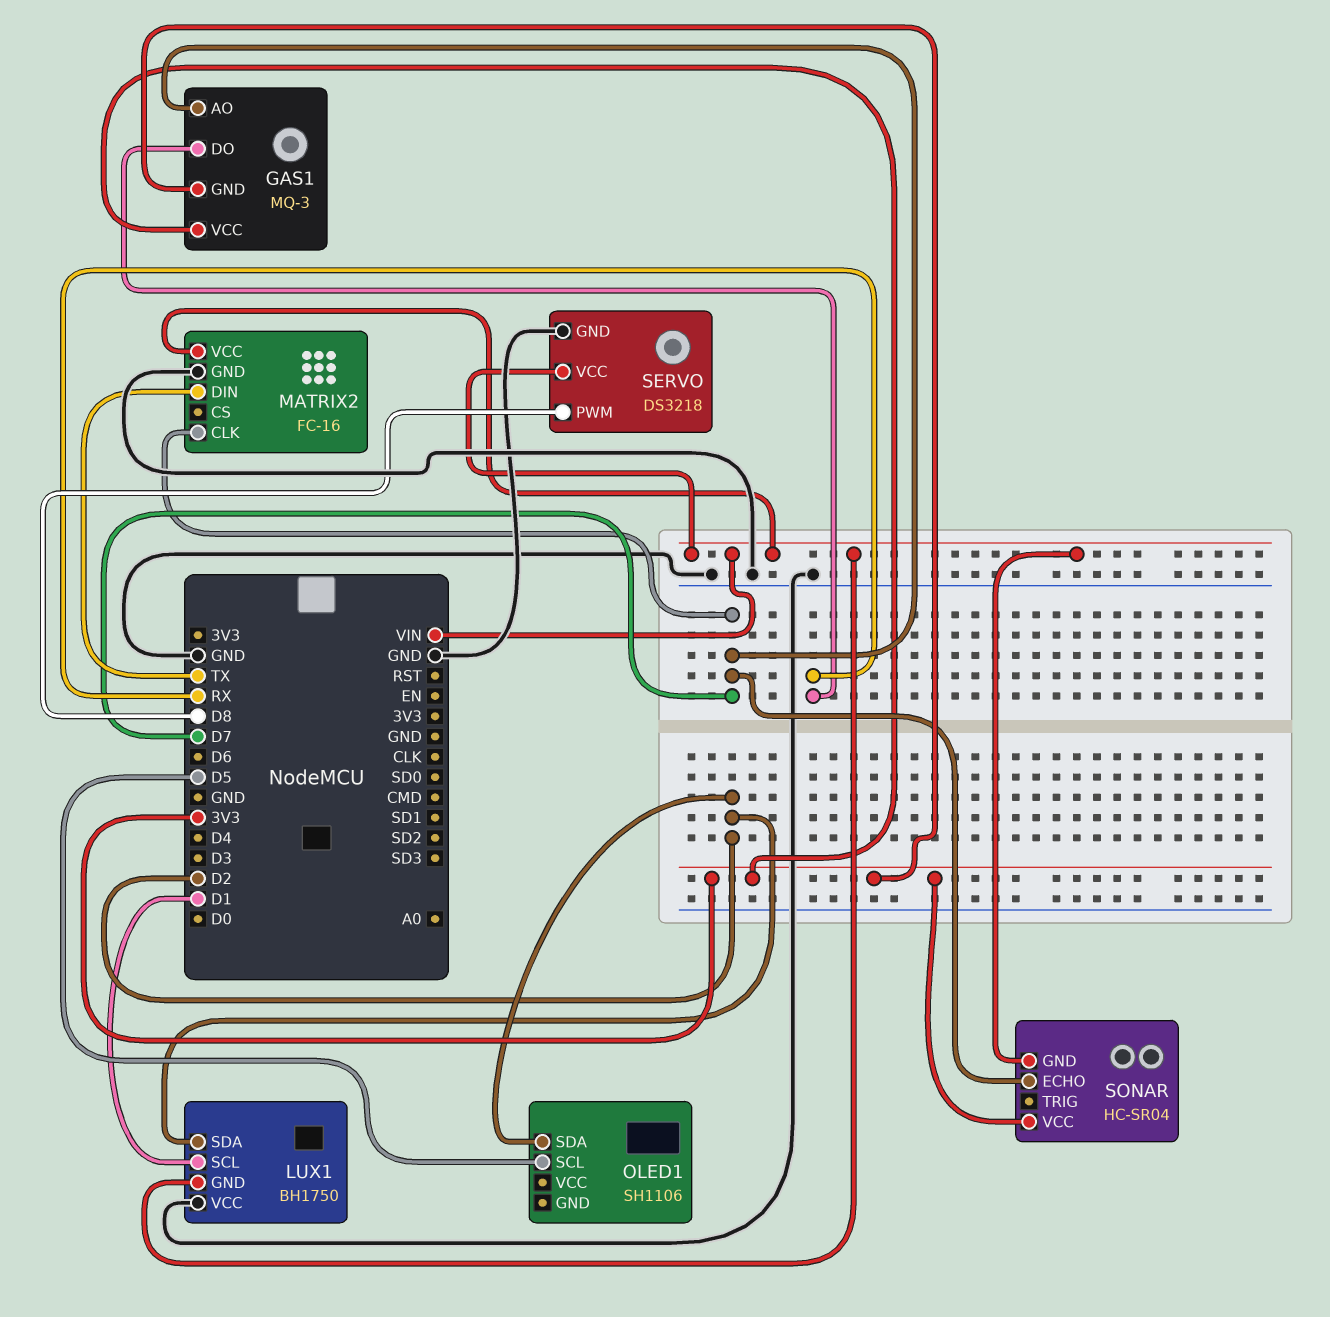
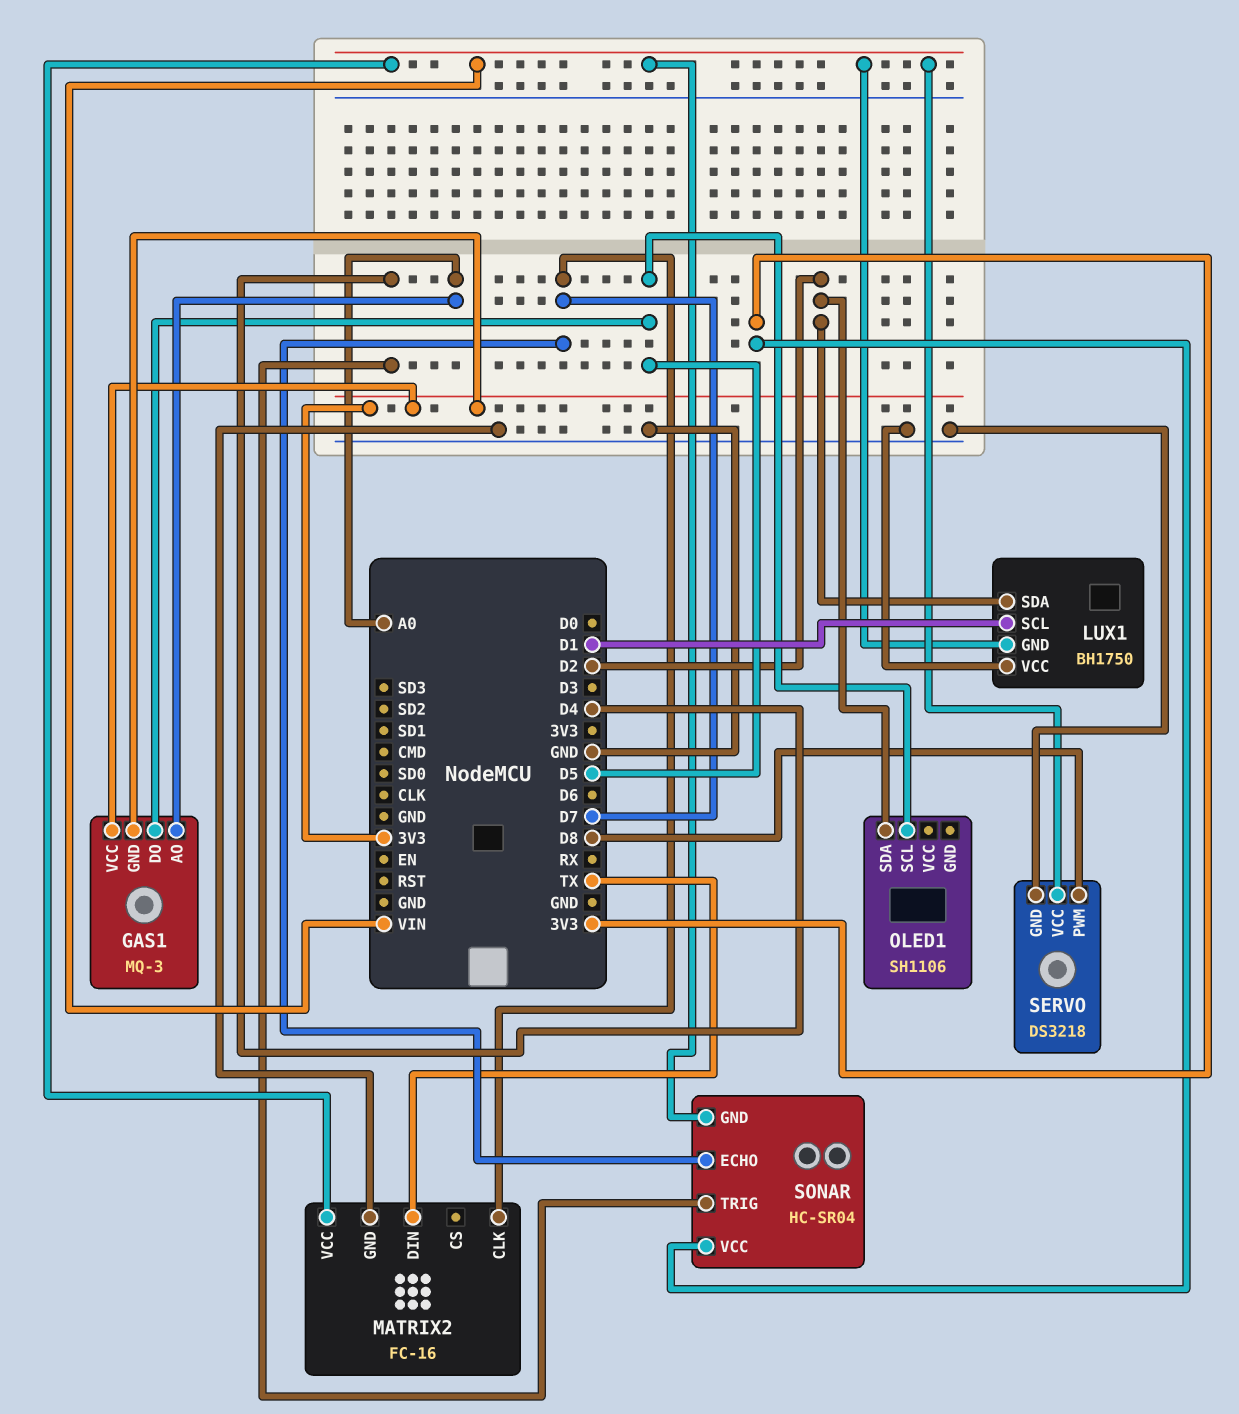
GAS1 pin AO: D7 -> A0
GAS1 pin DO: RX -> D5
SONAR pin TRIG: none -> D4

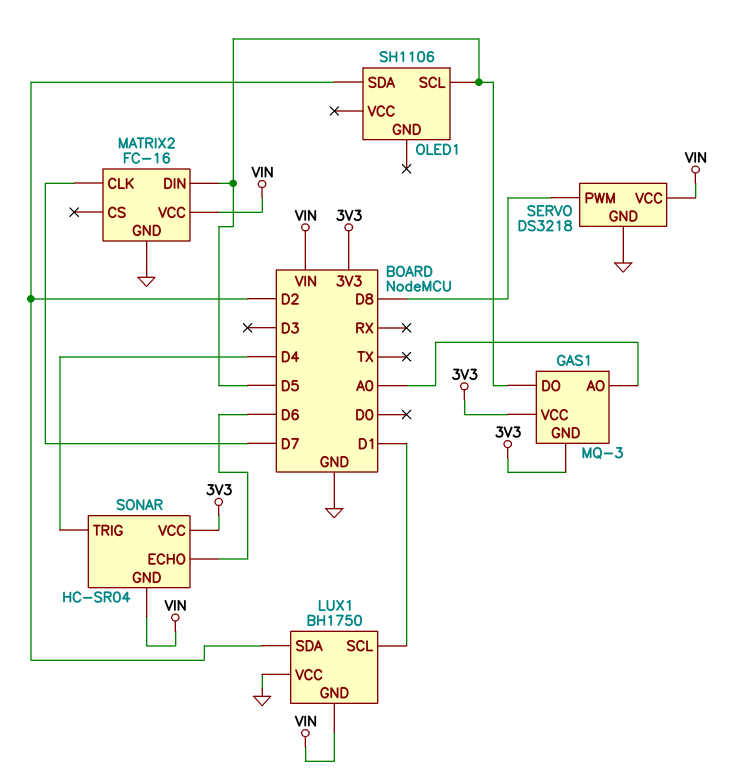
MATRIX2 pin DIN: TX -> D5
SONAR pin ECHO: D7 -> D6

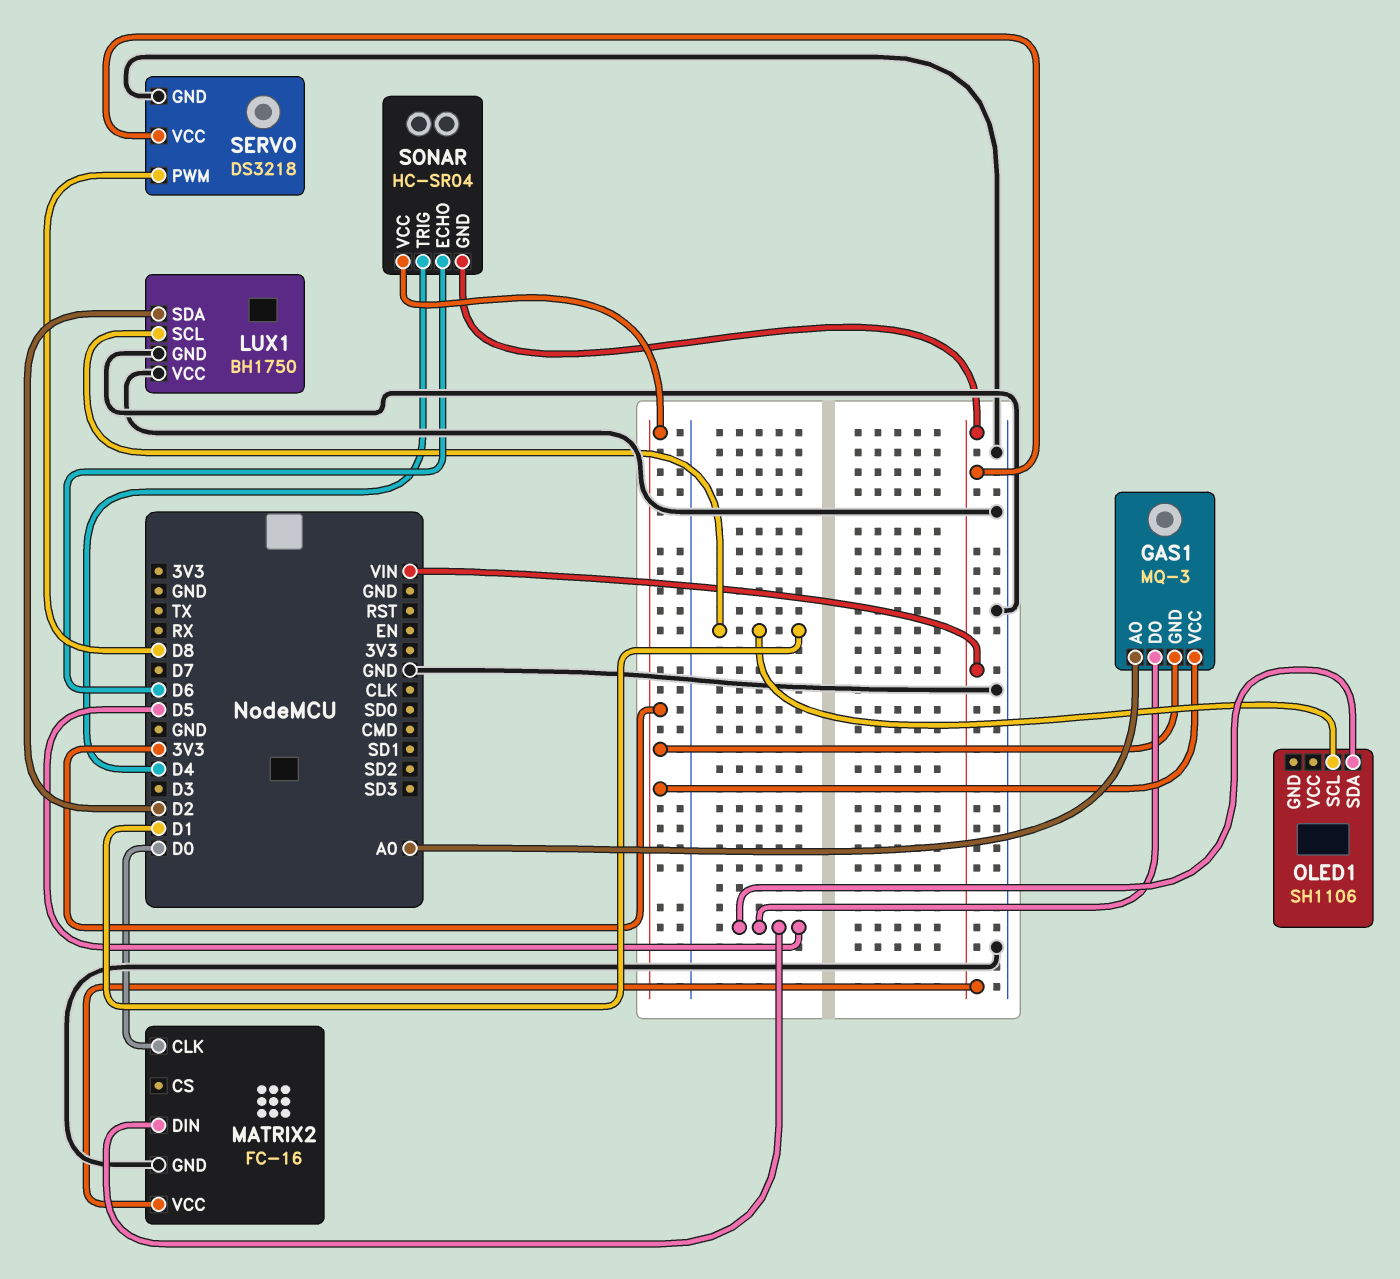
LUX1 pin GND: VIN -> GND
MATRIX2 pin CLK: D7 -> D0
OLED1 pin SCL: D5 -> D1
OLED1 pin SDA: D2 -> D5

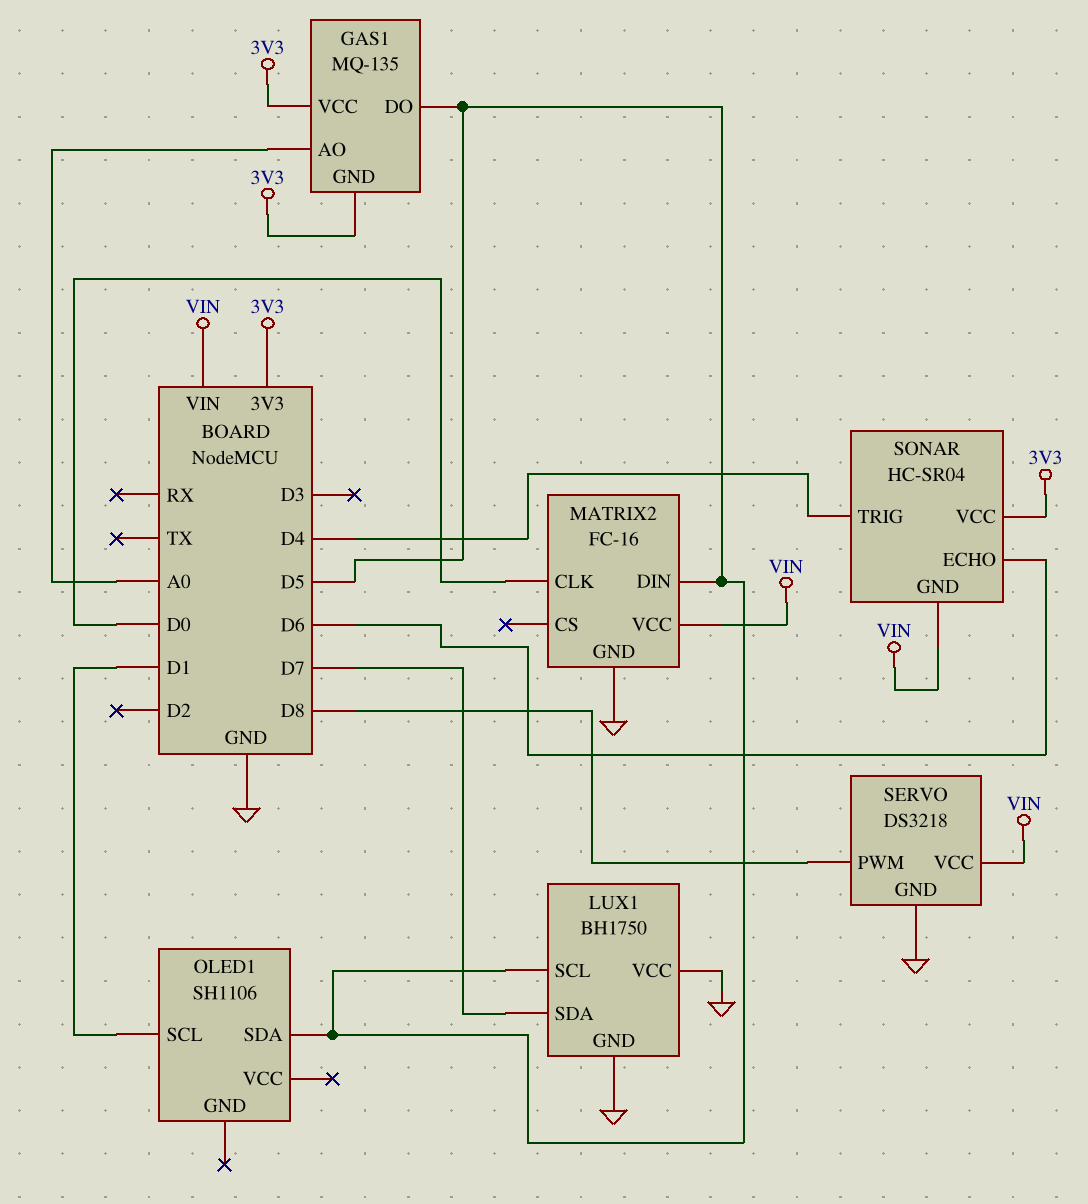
GAS1: MQ-3 -> MQ-135
LUX1 pin SCL: D1 -> D5
LUX1 pin SDA: D2 -> D7

